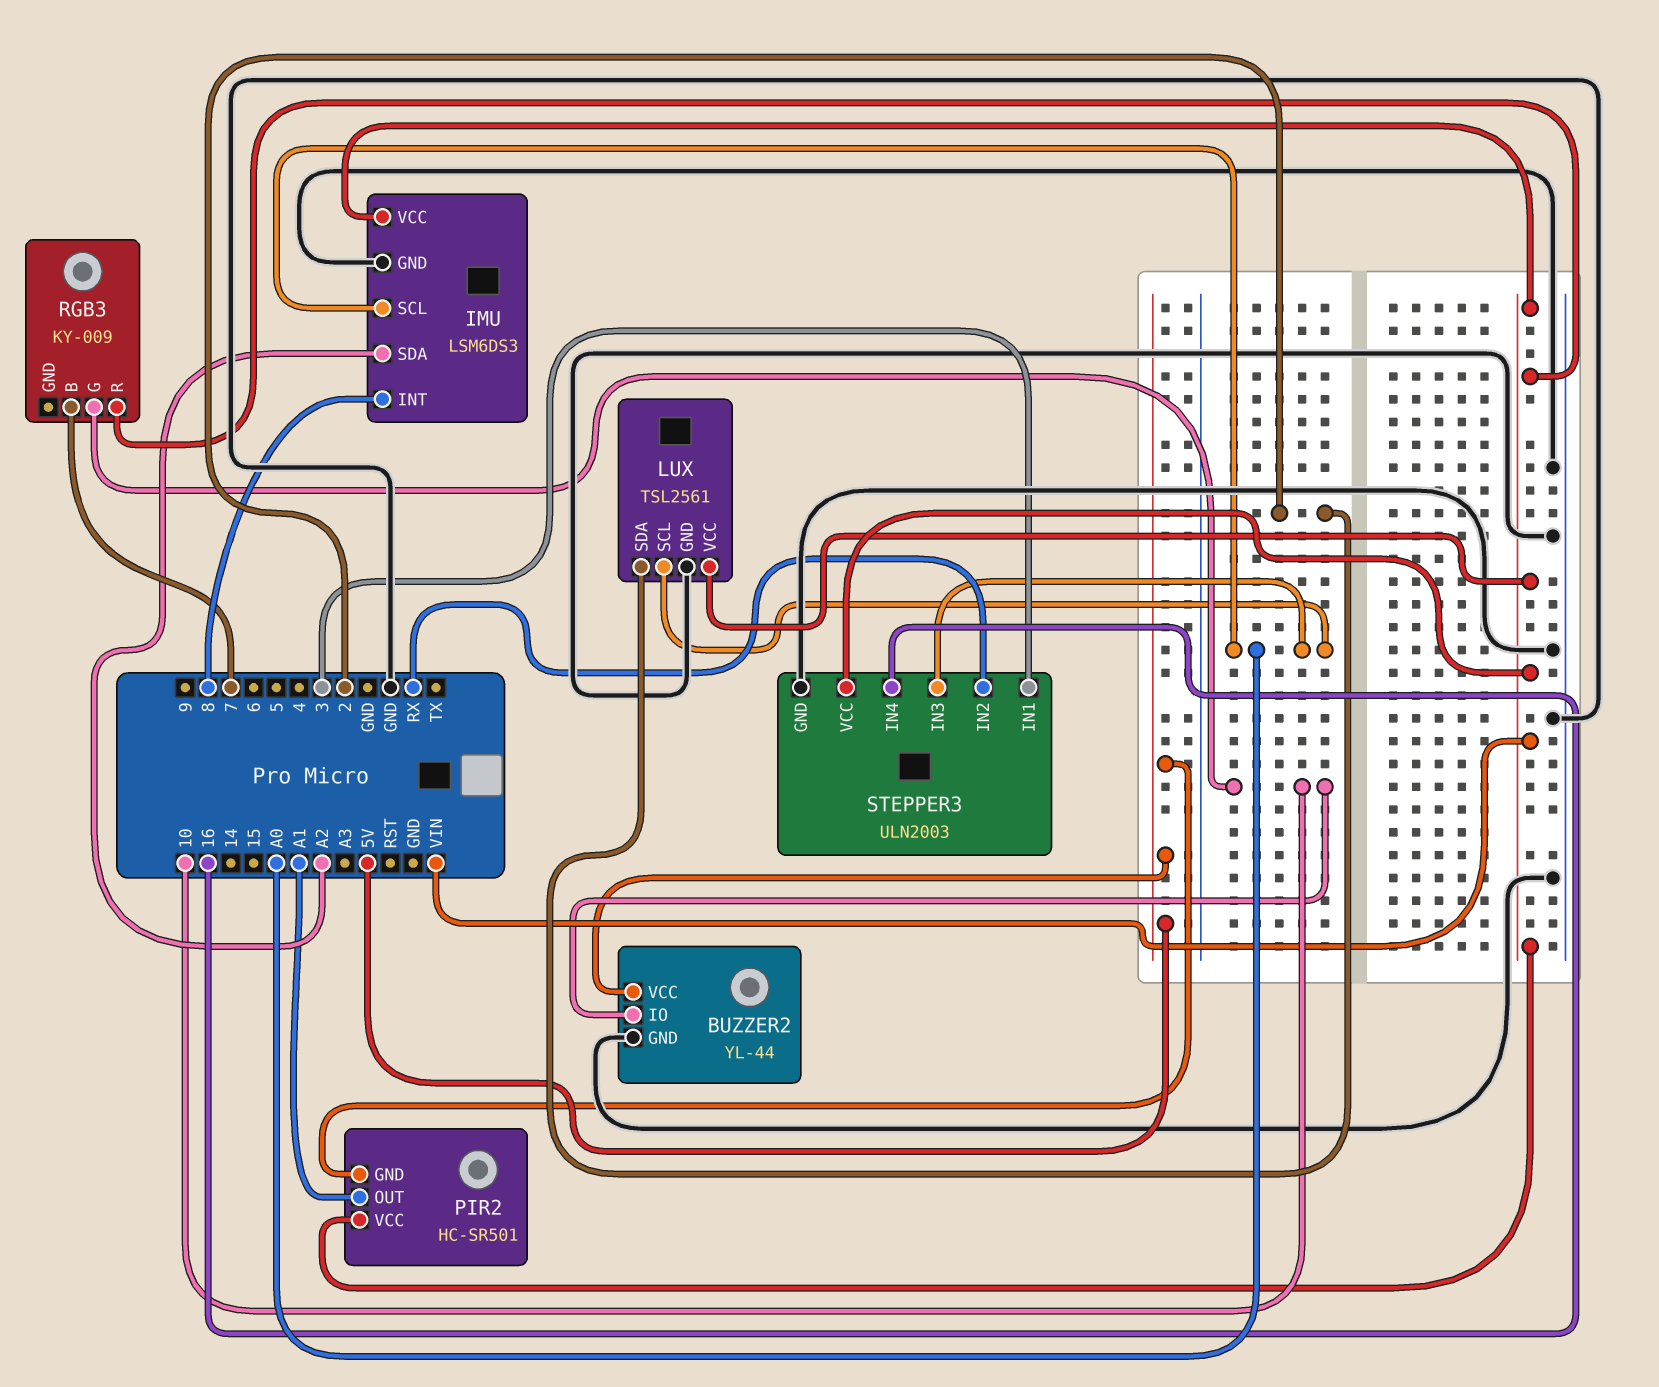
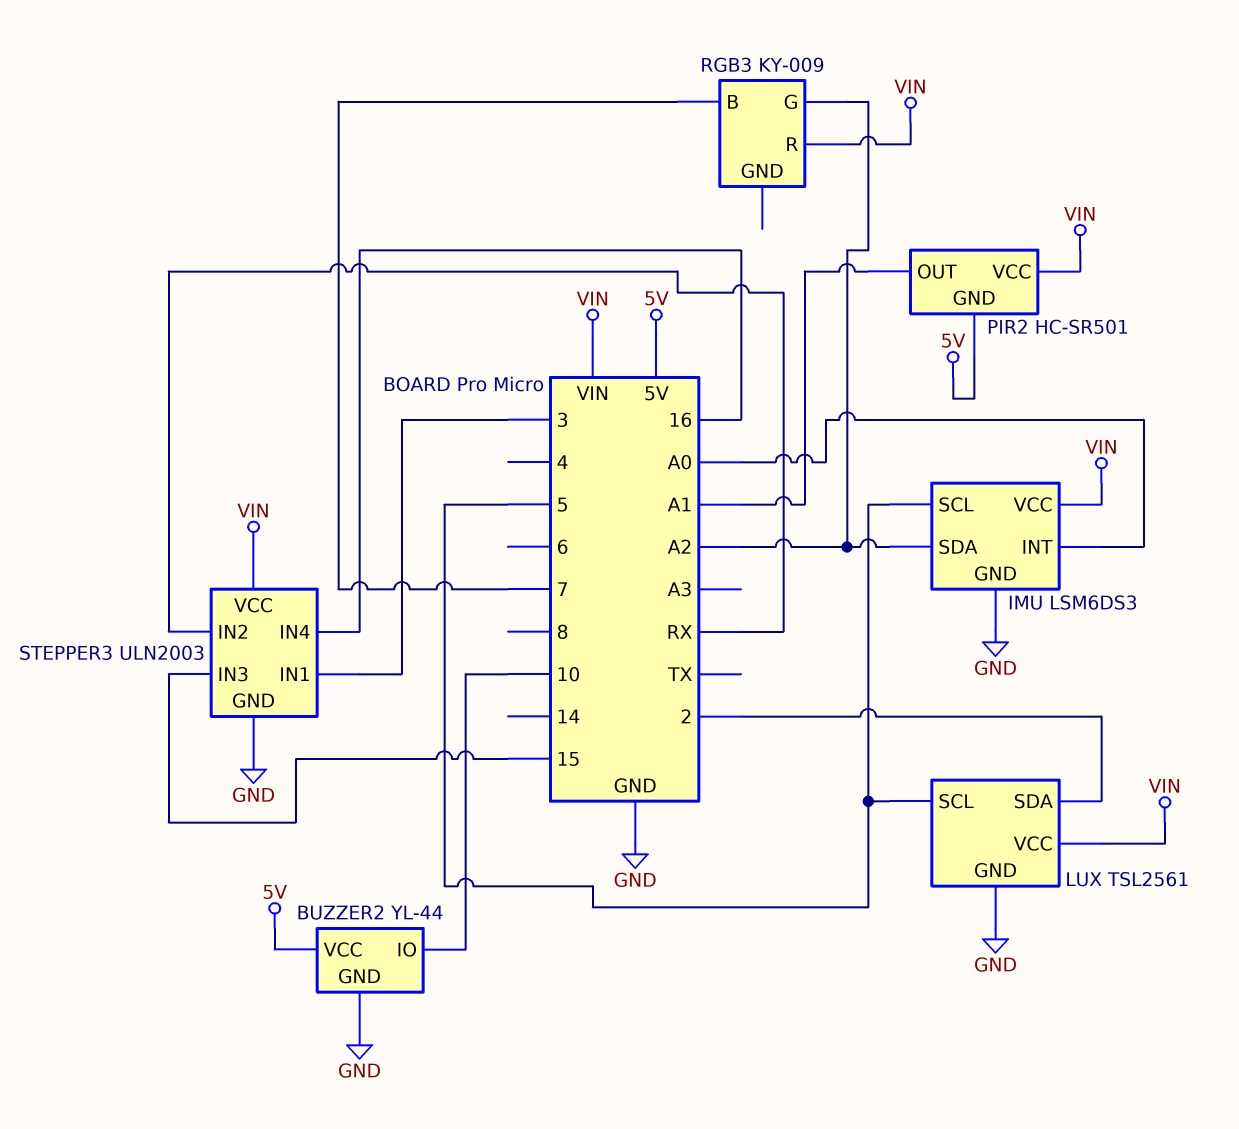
IMU pin INT: 8 -> A0
IMU pin SCL: A0 -> 5
LUX pin SCL: A0 -> 5
RGB3 pin G: 10 -> A2
STEPPER3 pin IN3: A0 -> 15

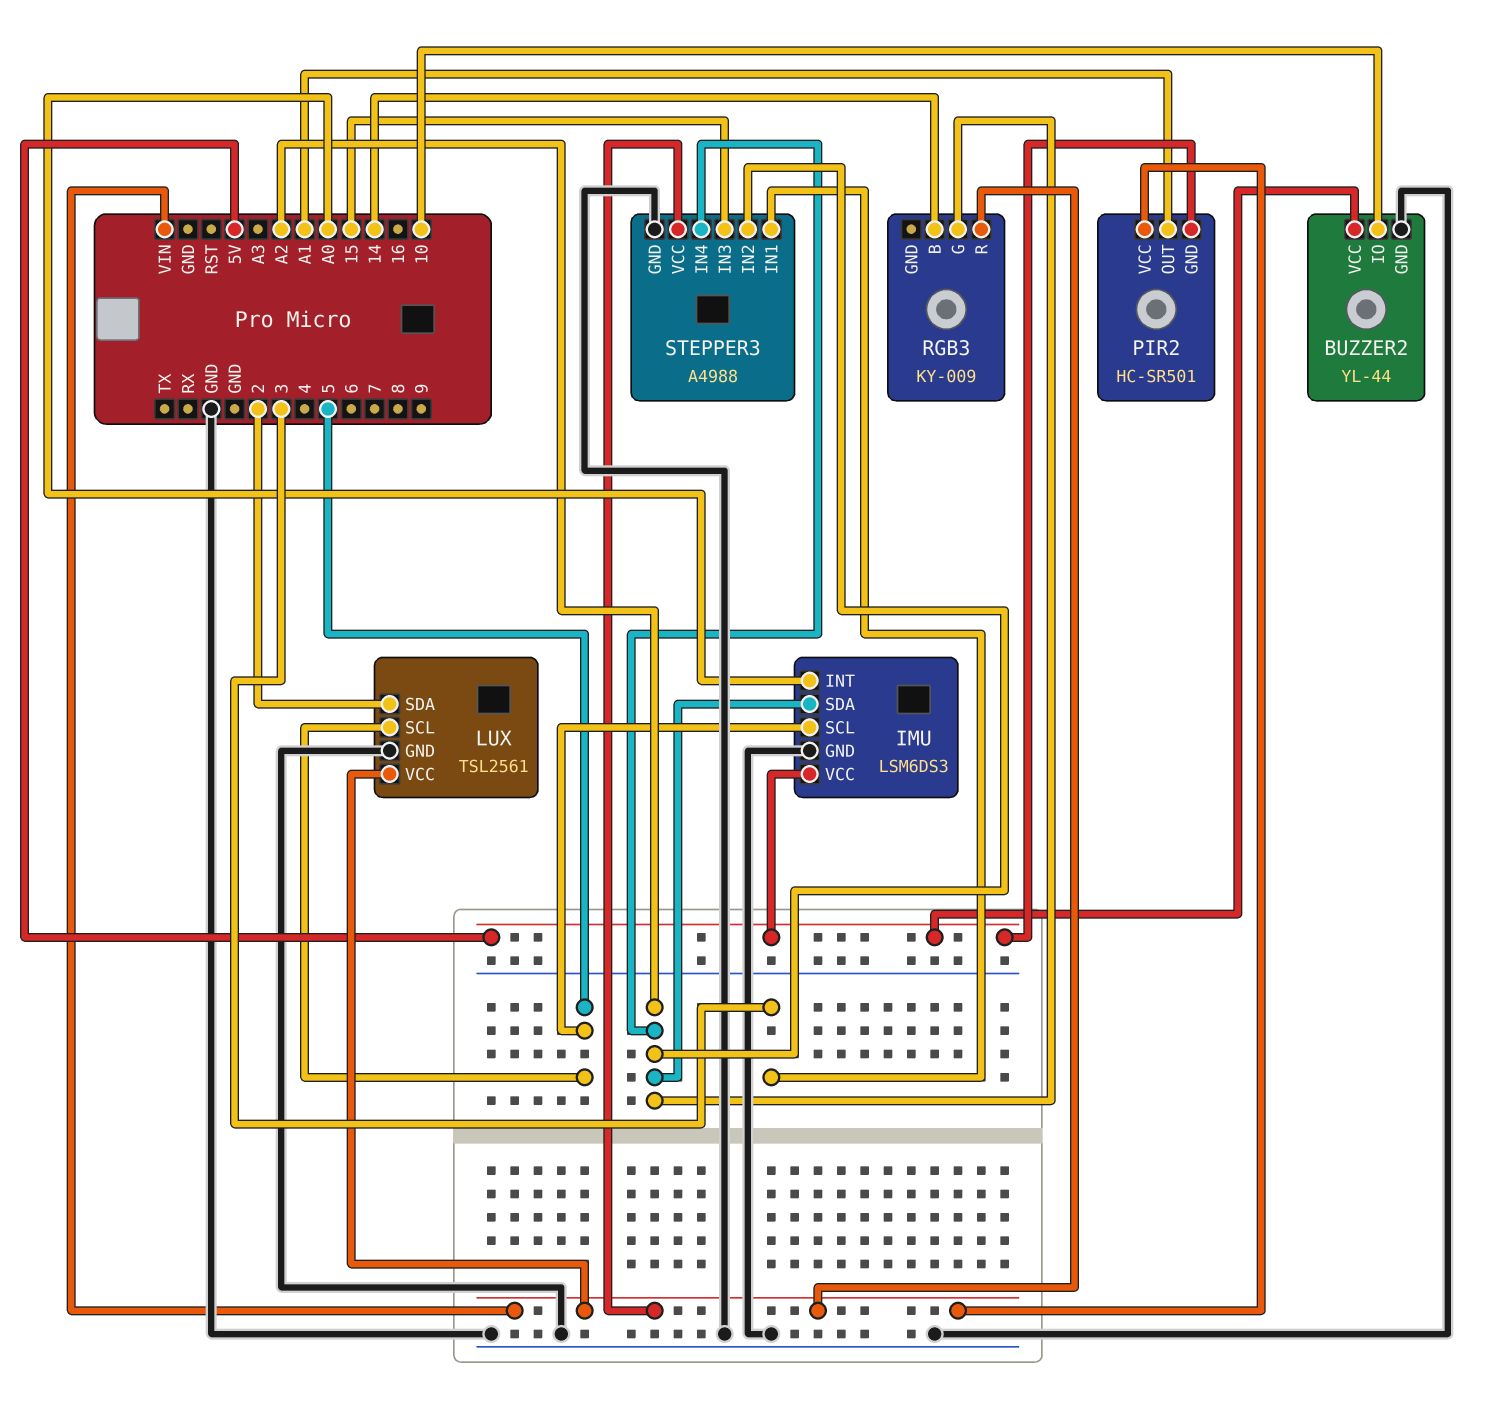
IMU pin VCC: VIN -> 5V
RGB3 pin B: 7 -> 14
STEPPER3: ULN2003 -> A4988
STEPPER3 pin IN2: RX -> A2
STEPPER3 pin IN4: 16 -> A2

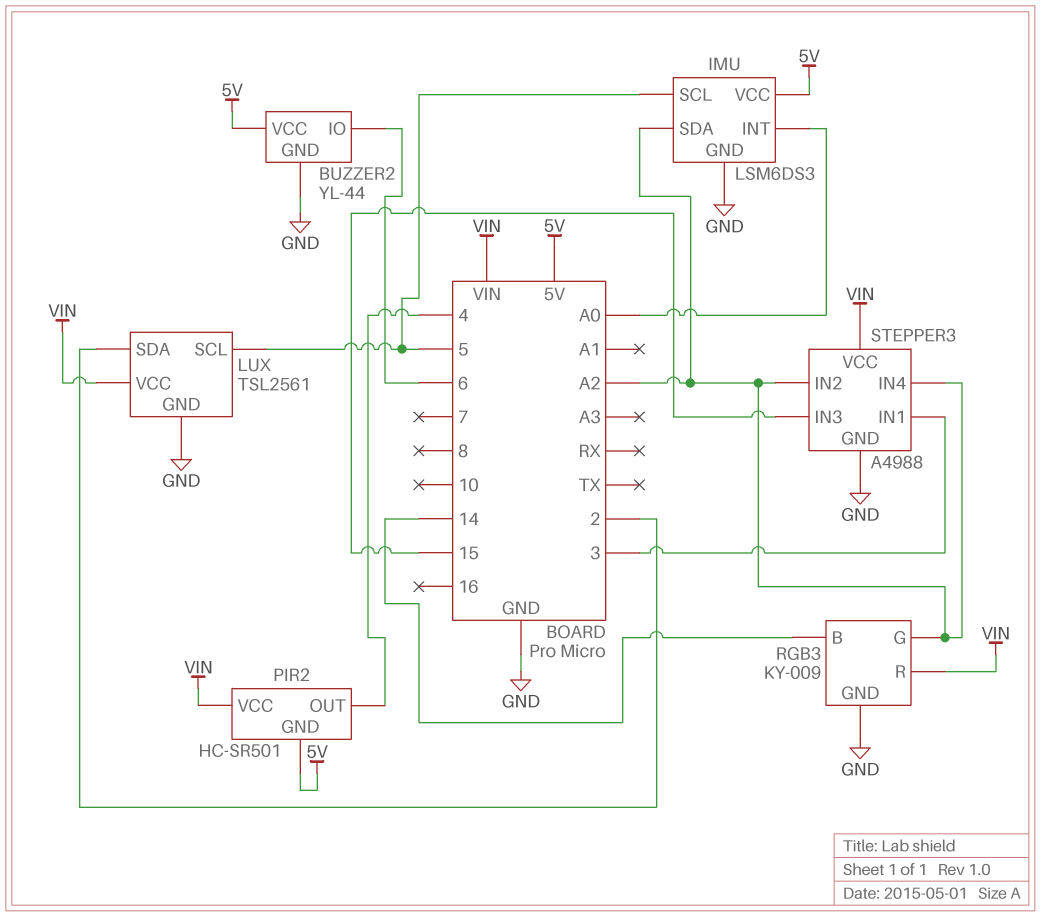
BUZZER2 pin IO: 10 -> 6
PIR2 pin OUT: A1 -> 4
RGB3 pin GND: none -> GND

